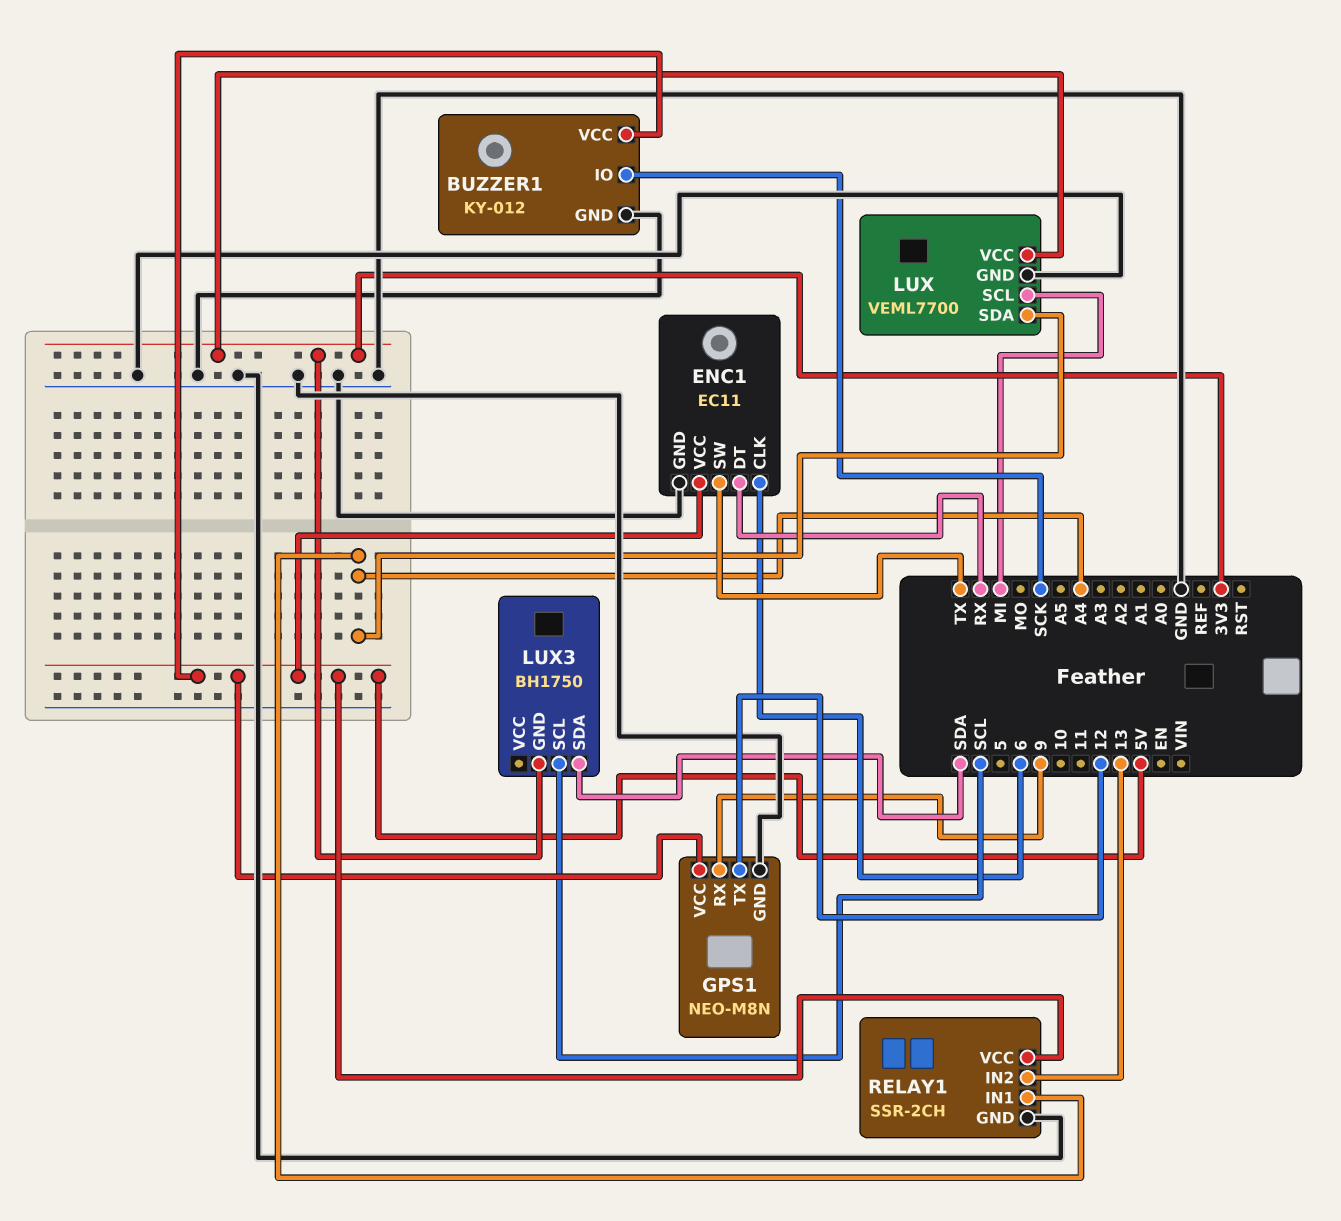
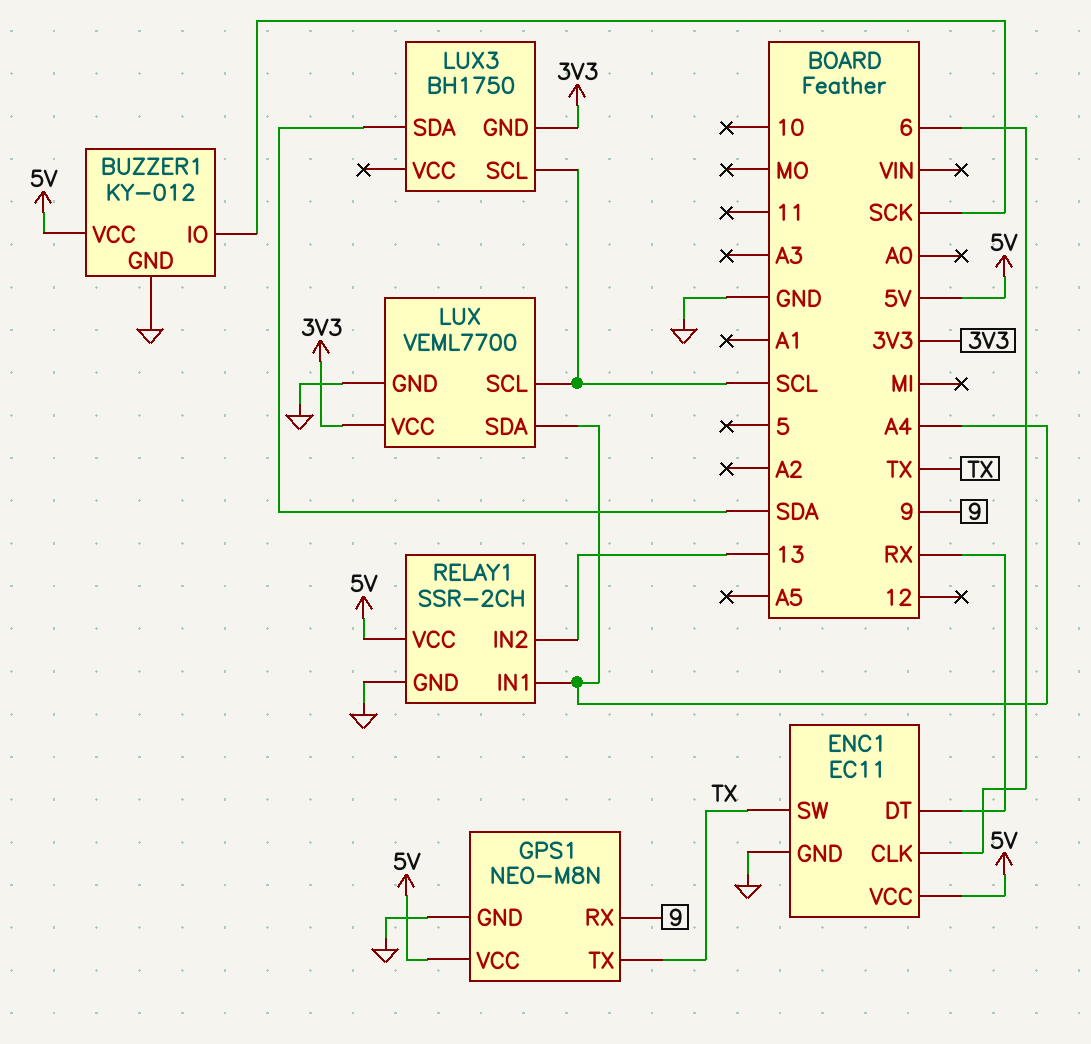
GPS1 pin TX: 12 -> TX
LUX pin SCL: MI -> SCL

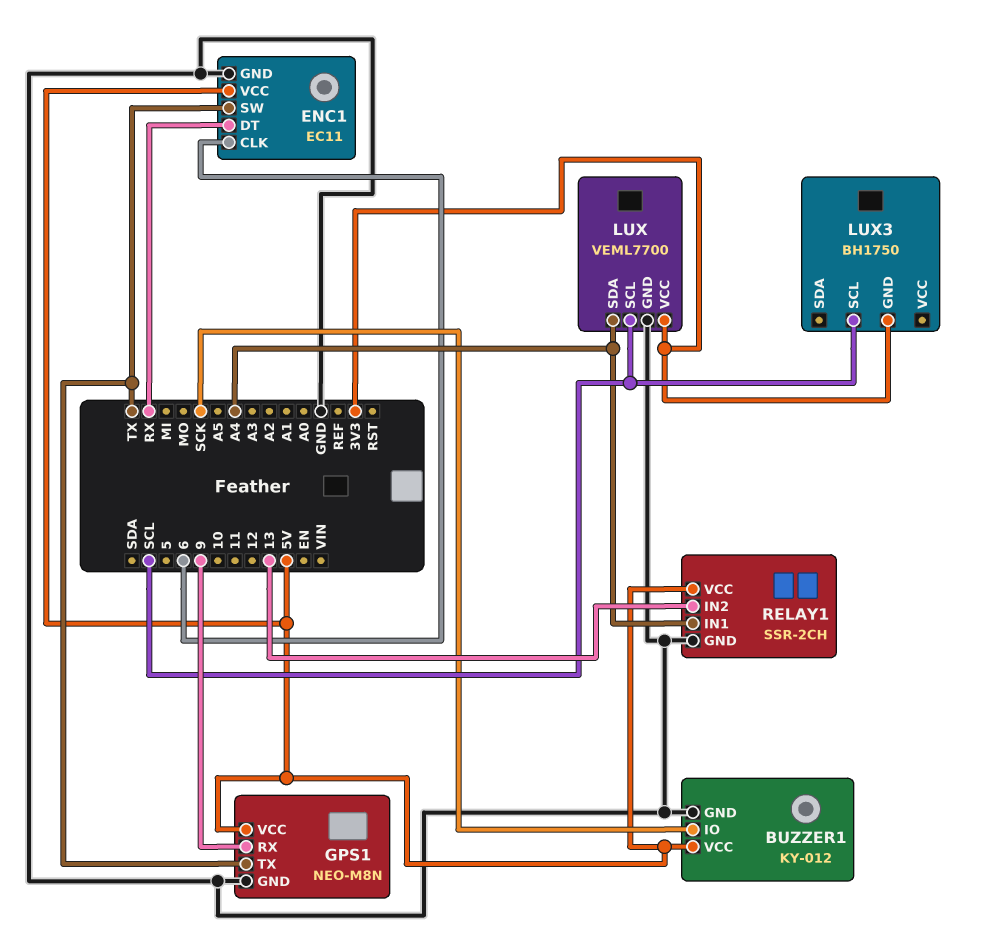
LUX3 pin SDA: SDA -> none

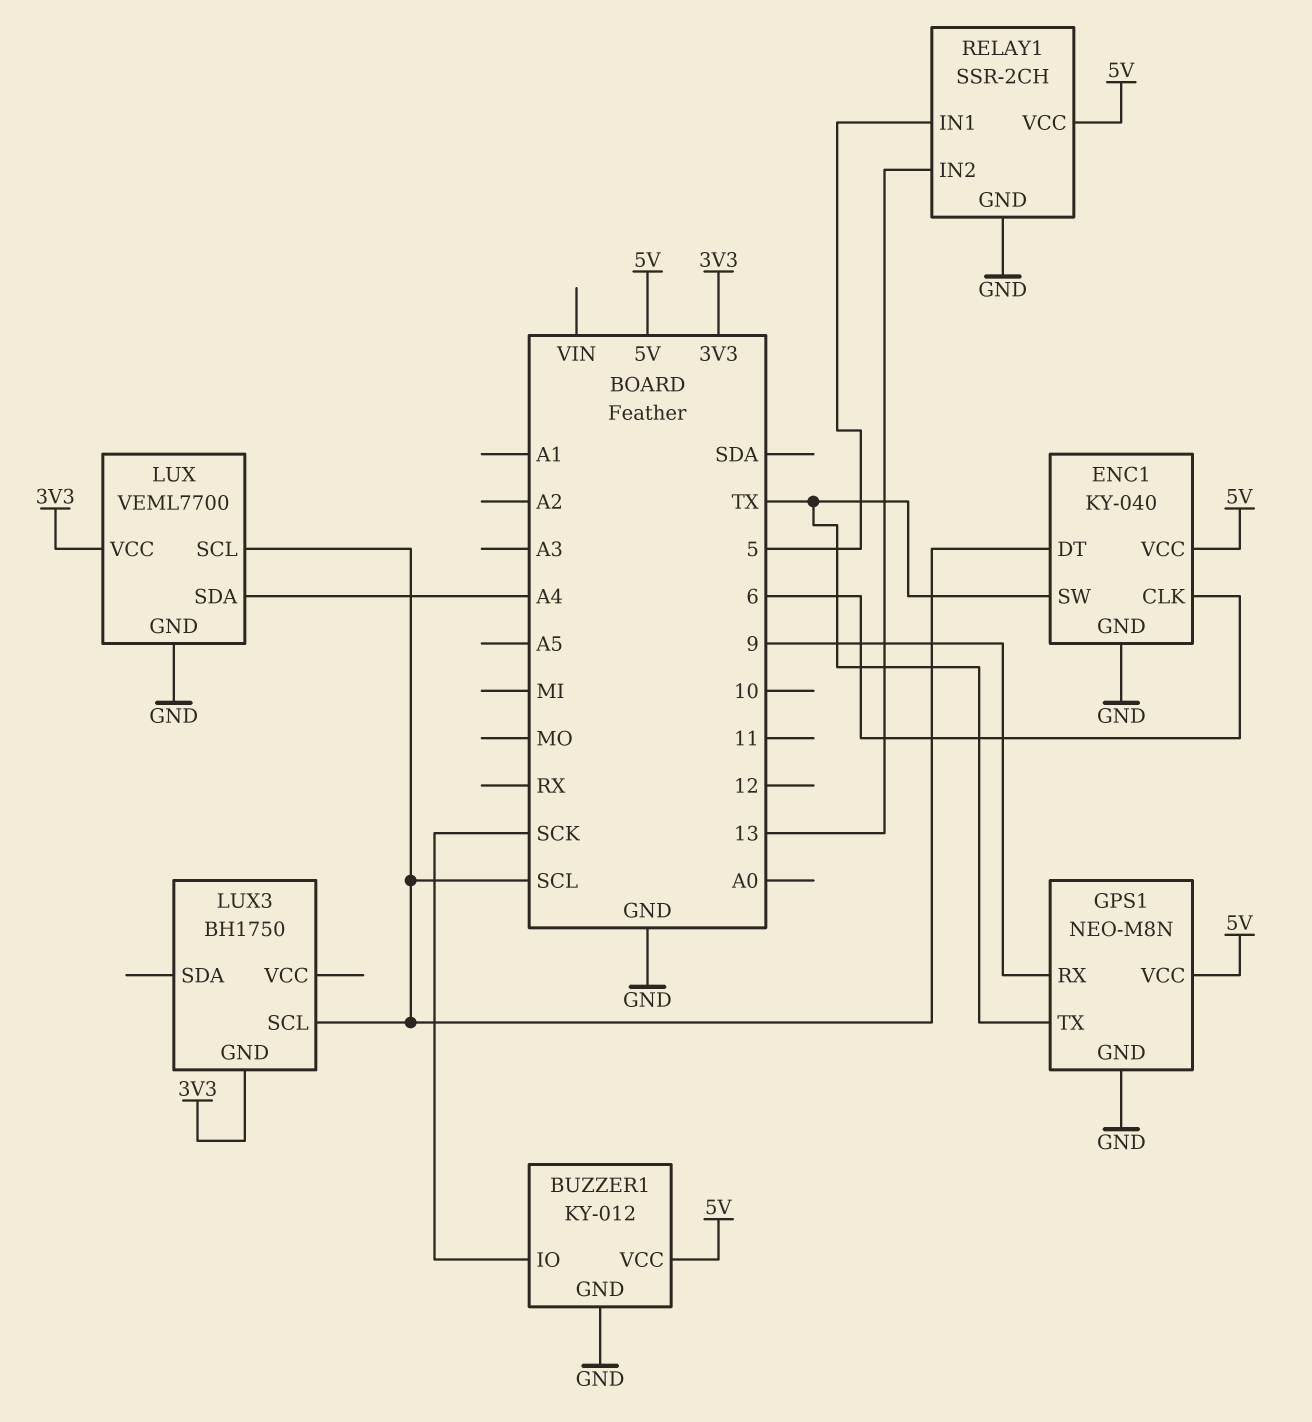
ENC1: EC11 -> KY-040
ENC1 pin DT: RX -> SCL
RELAY1 pin IN1: A4 -> 5

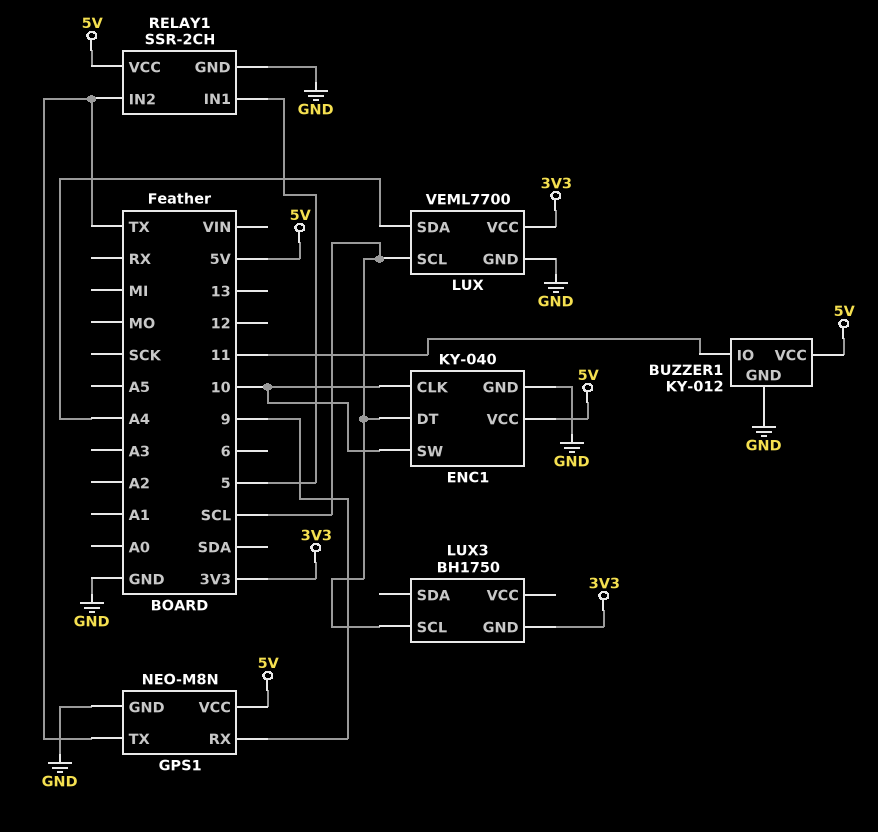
BUZZER1 pin IO: SCK -> 11
ENC1 pin CLK: 6 -> 10
ENC1 pin SW: TX -> 10
RELAY1 pin IN2: 13 -> TX

